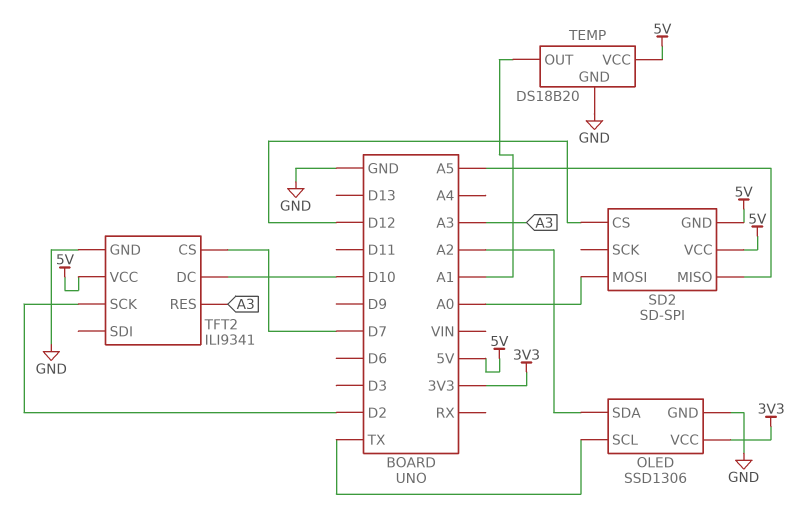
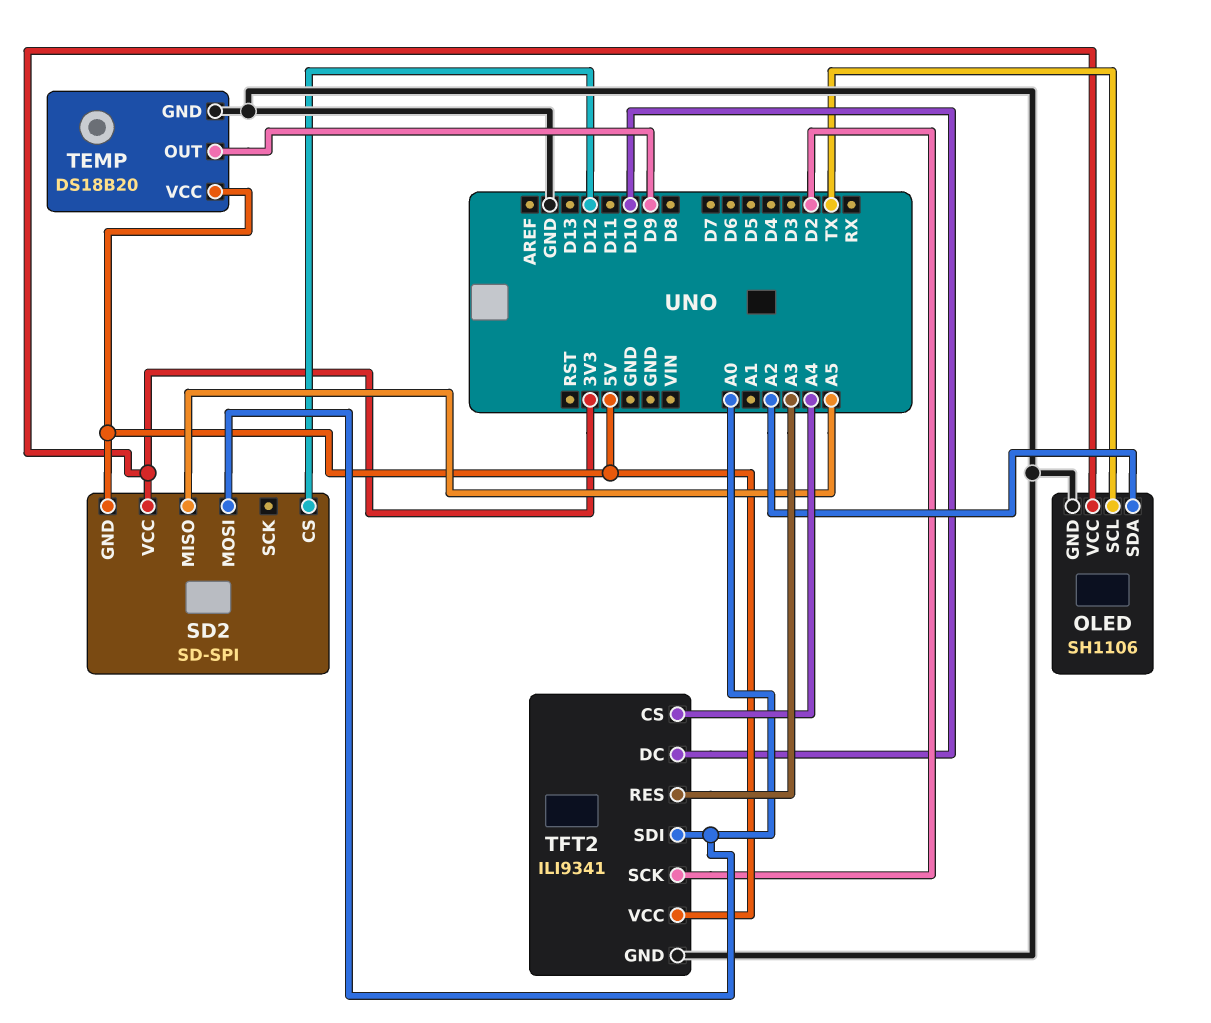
OLED: SSD1306 -> SH1106
SD2 pin VCC: 5V -> 3V3
TEMP pin OUT: A1 -> D9
TFT2 pin CS: D7 -> A4
TFT2 pin SDI: none -> A0

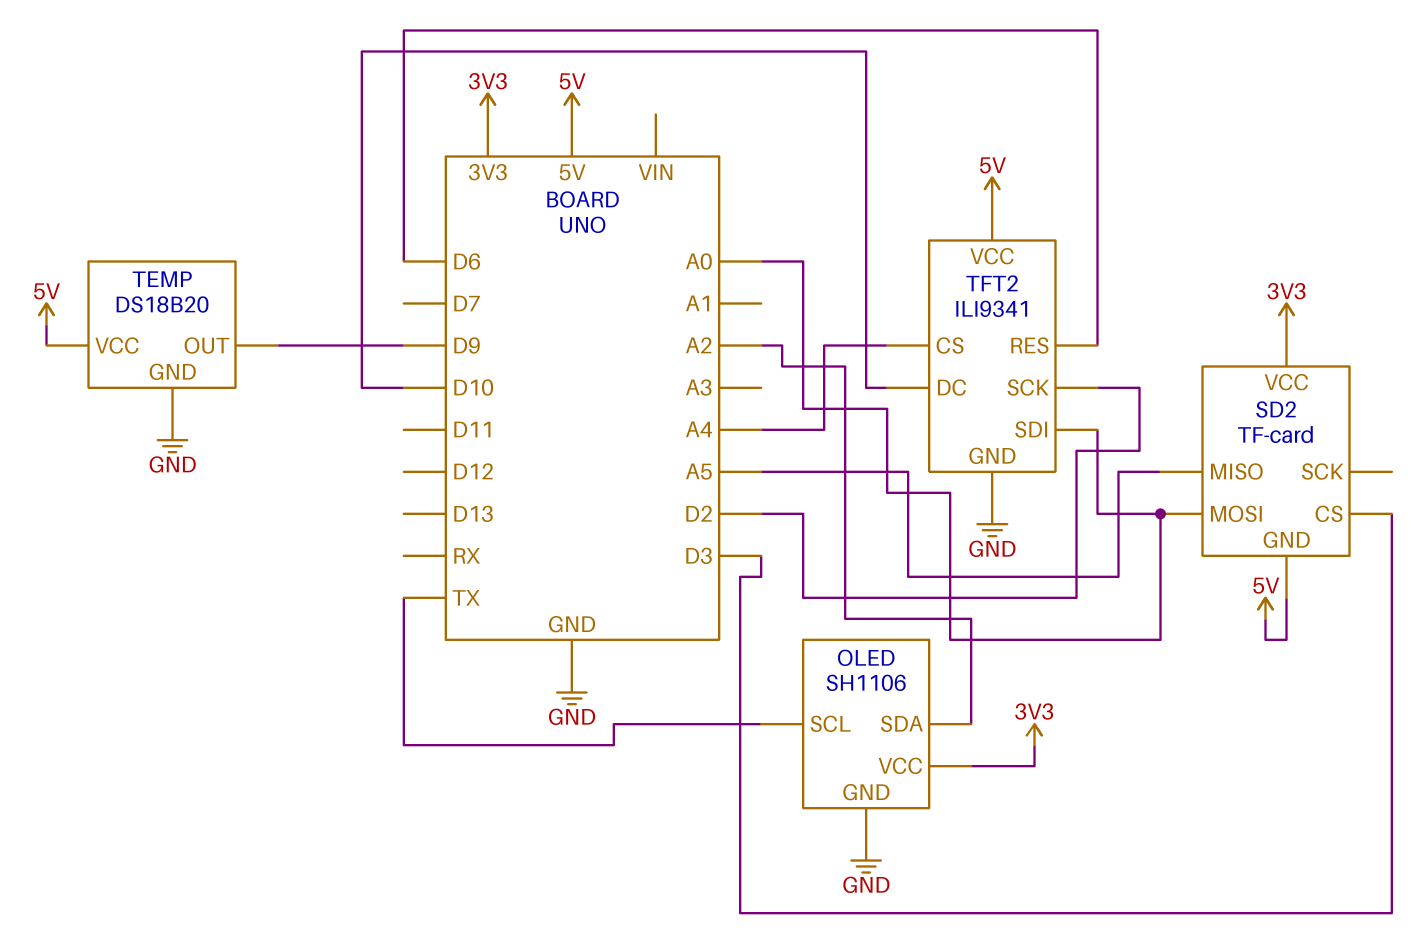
SD2: SD-SPI -> TF-card
SD2 pin CS: D12 -> D3
TFT2 pin RES: A3 -> D6

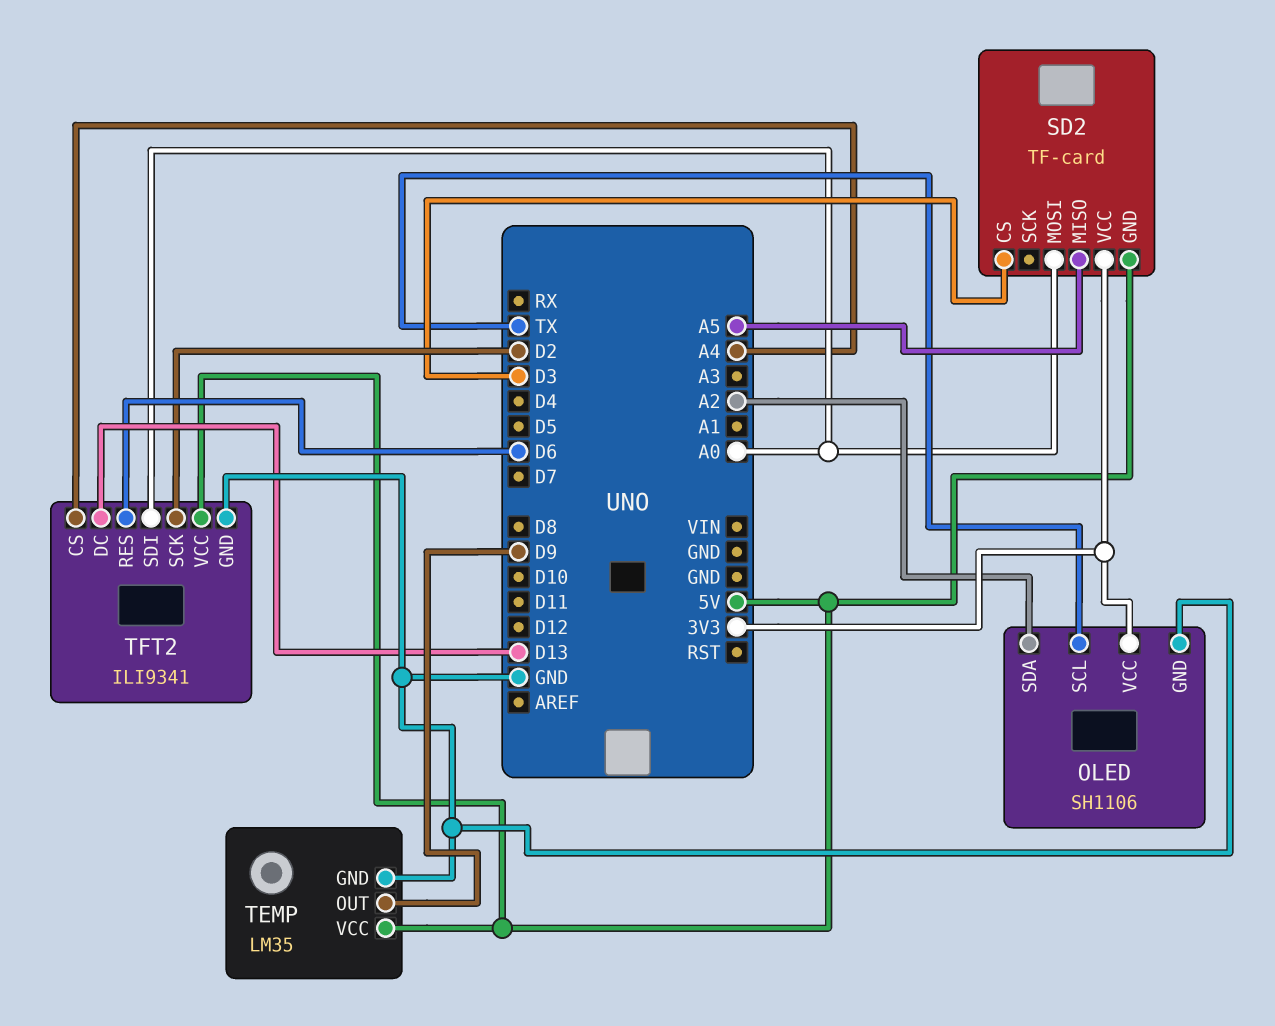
TEMP: DS18B20 -> LM35
TFT2 pin DC: D10 -> D13

